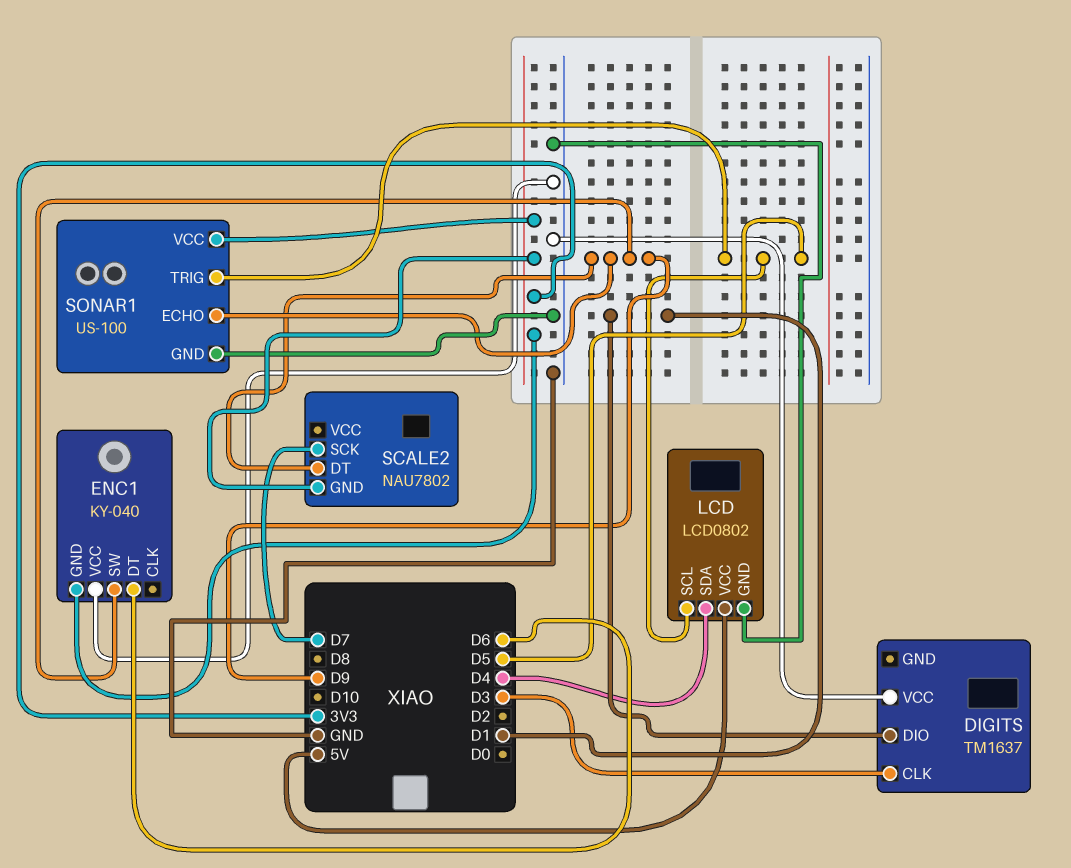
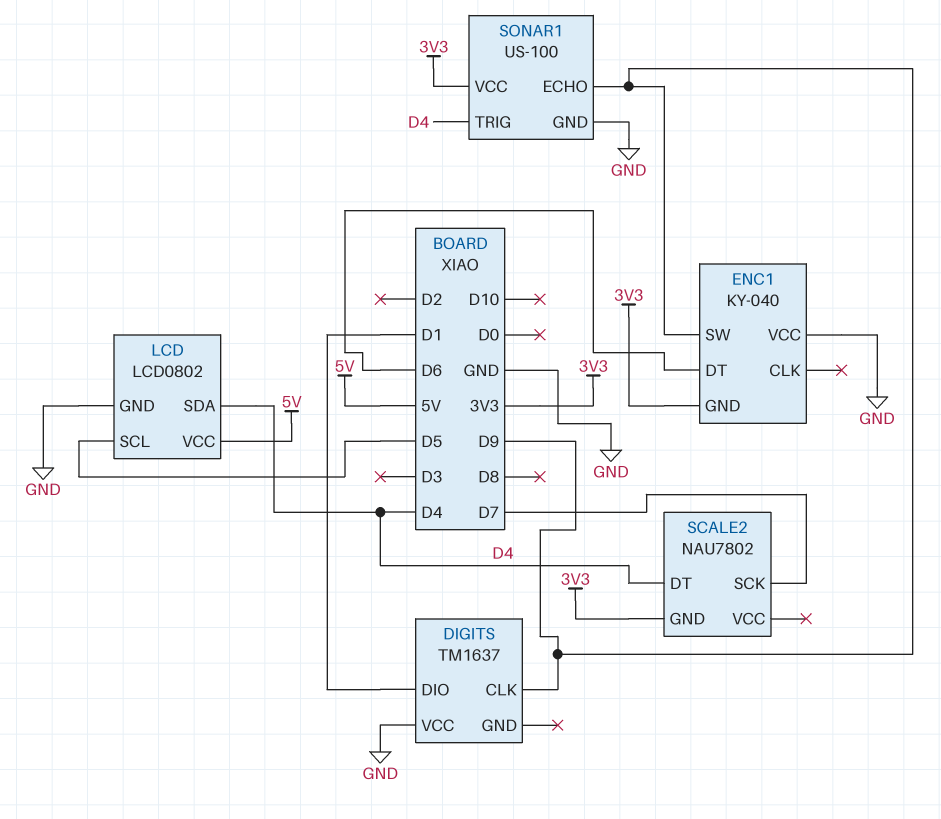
DIGITS pin CLK: D3 -> D9
SCALE2 pin DT: D9 -> D4
SONAR1 pin TRIG: D5 -> D4

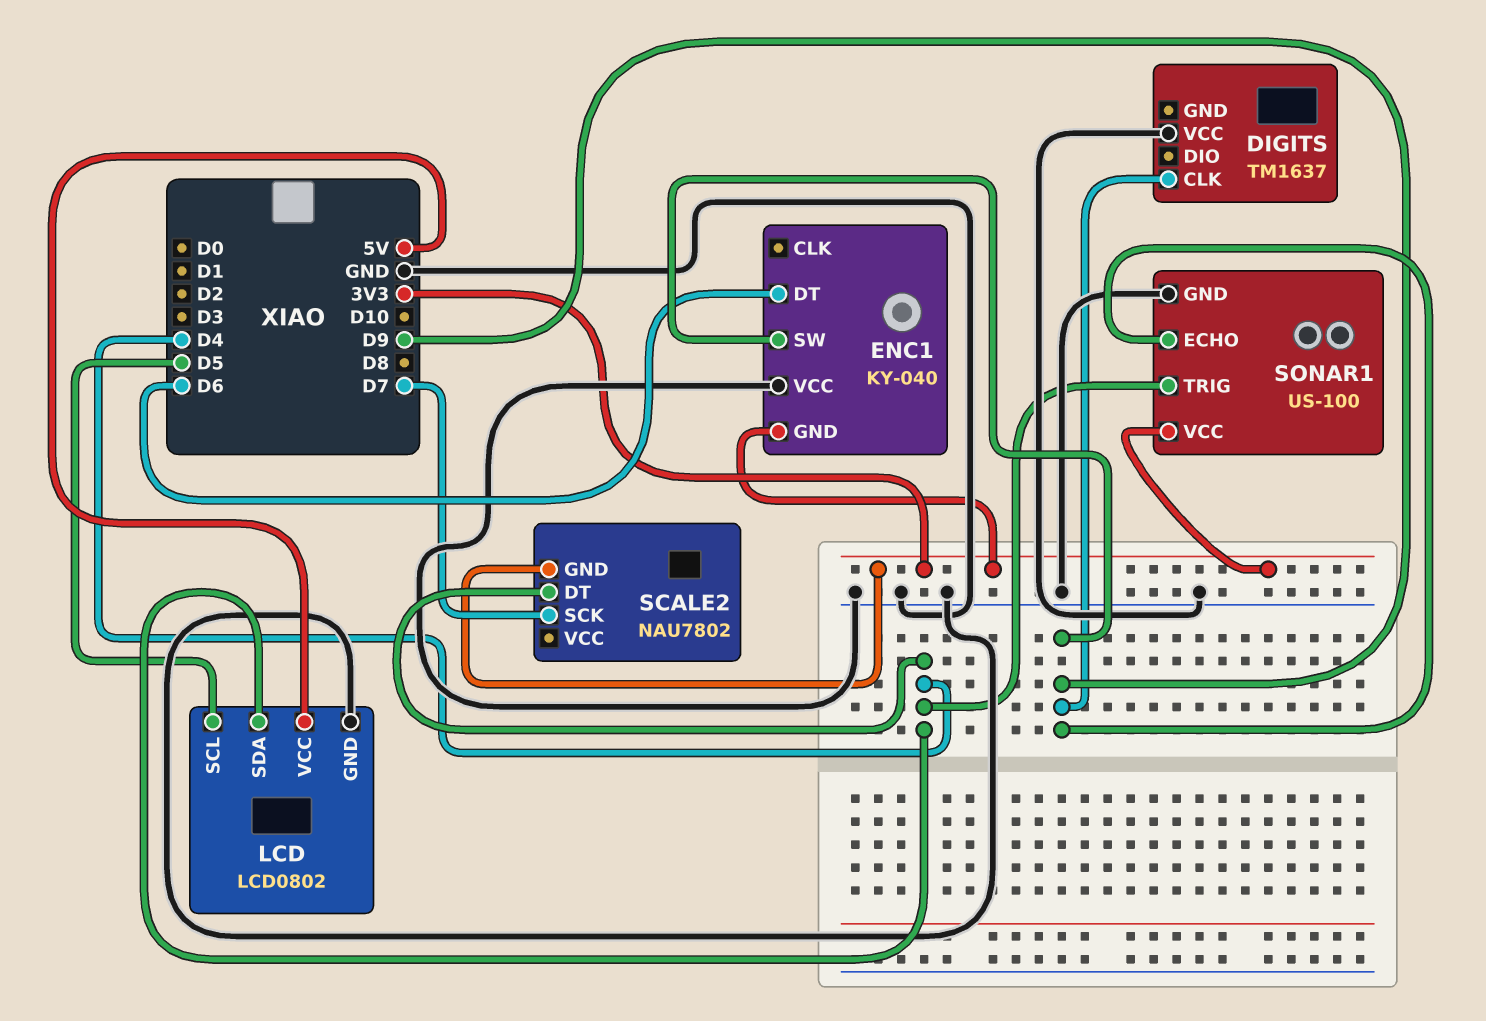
DIGITS pin DIO: D1 -> none

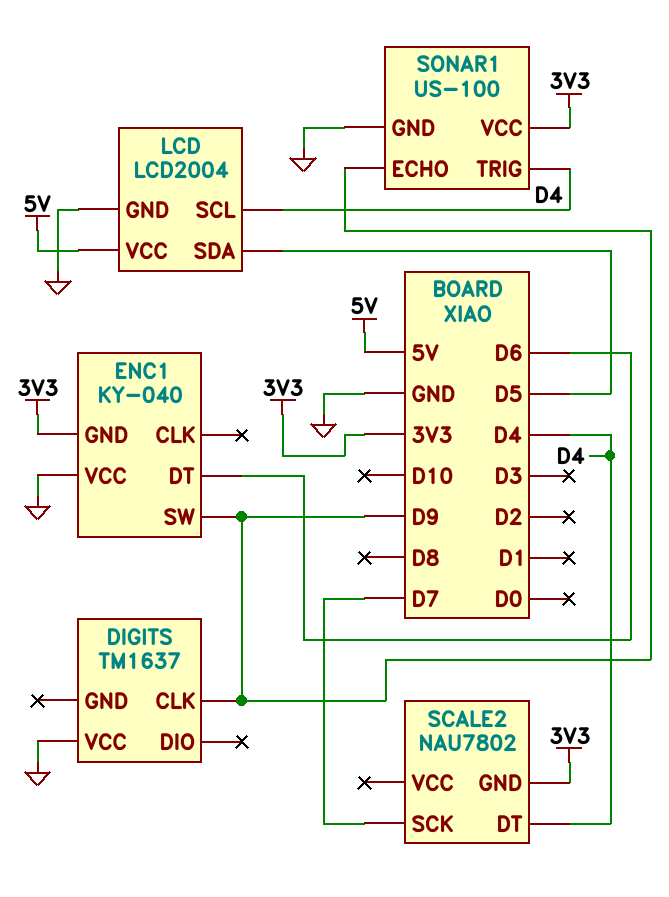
LCD: LCD0802 -> LCD2004
LCD pin SCL: D5 -> D4
LCD pin SDA: D4 -> D5

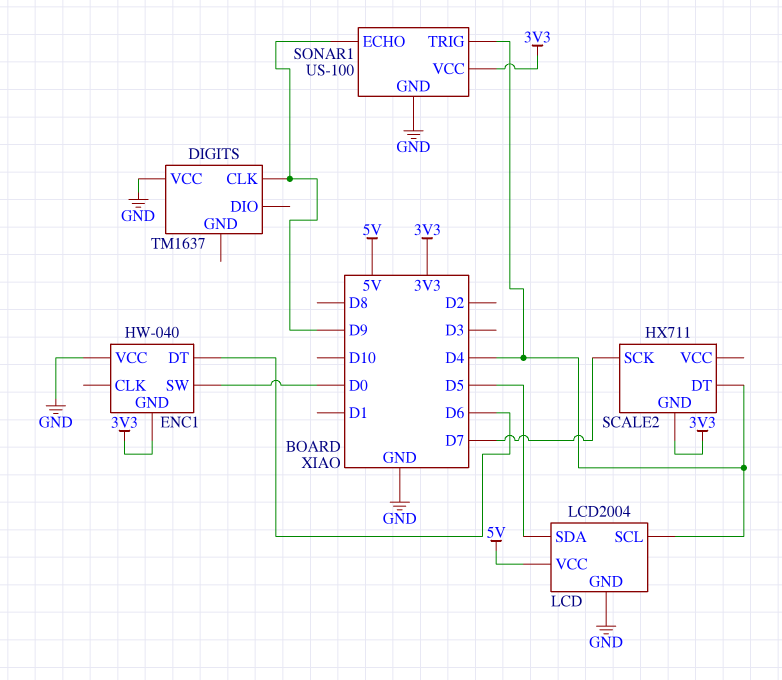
ENC1: KY-040 -> HW-040
ENC1 pin SW: D9 -> D0
SCALE2: NAU7802 -> HX711

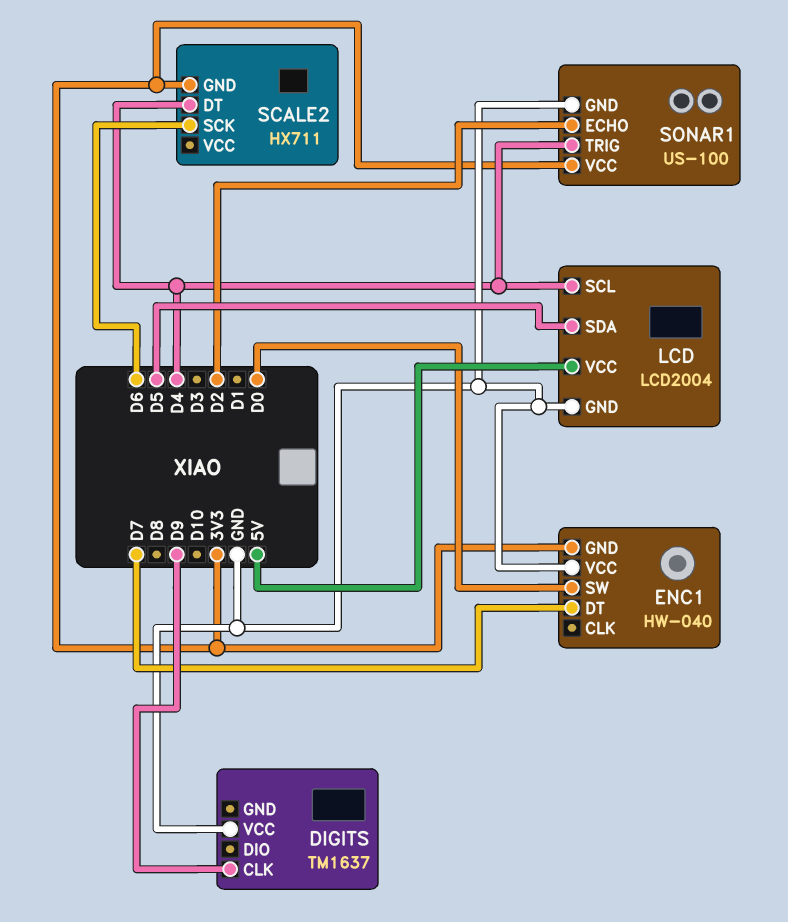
ENC1 pin DT: D6 -> D7
SCALE2 pin SCK: D7 -> D6
SONAR1 pin ECHO: D9 -> D2

